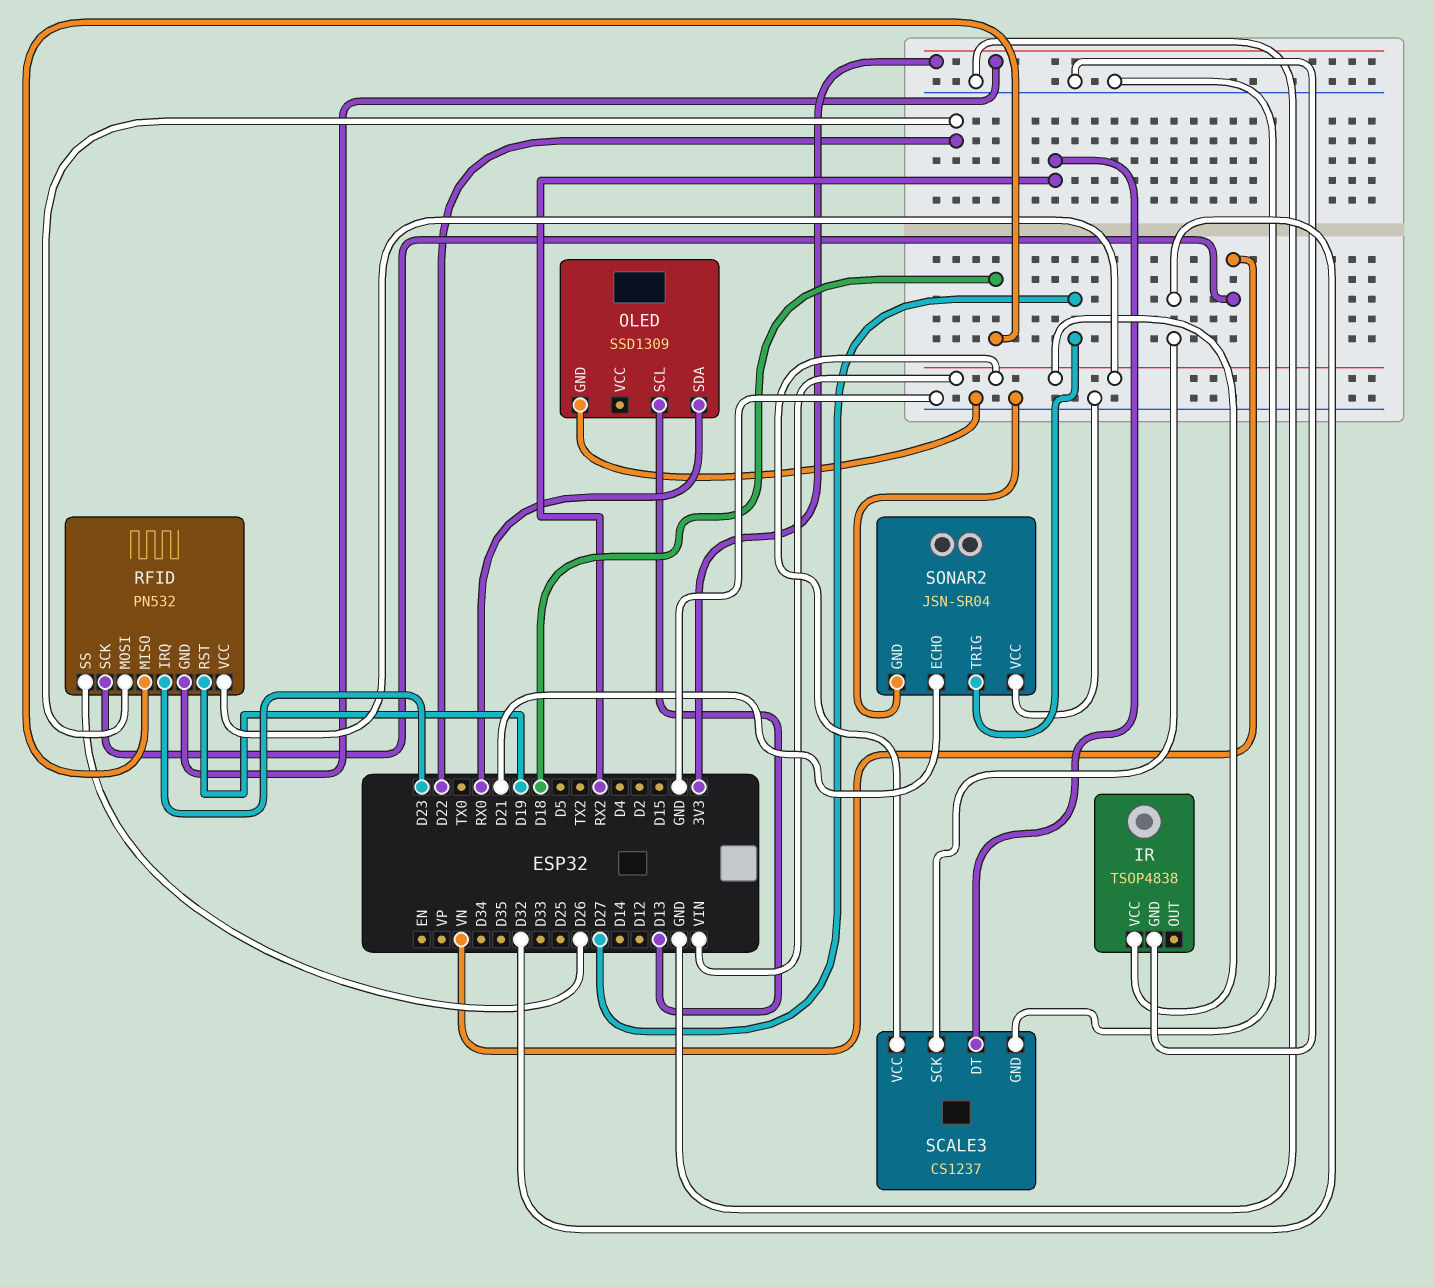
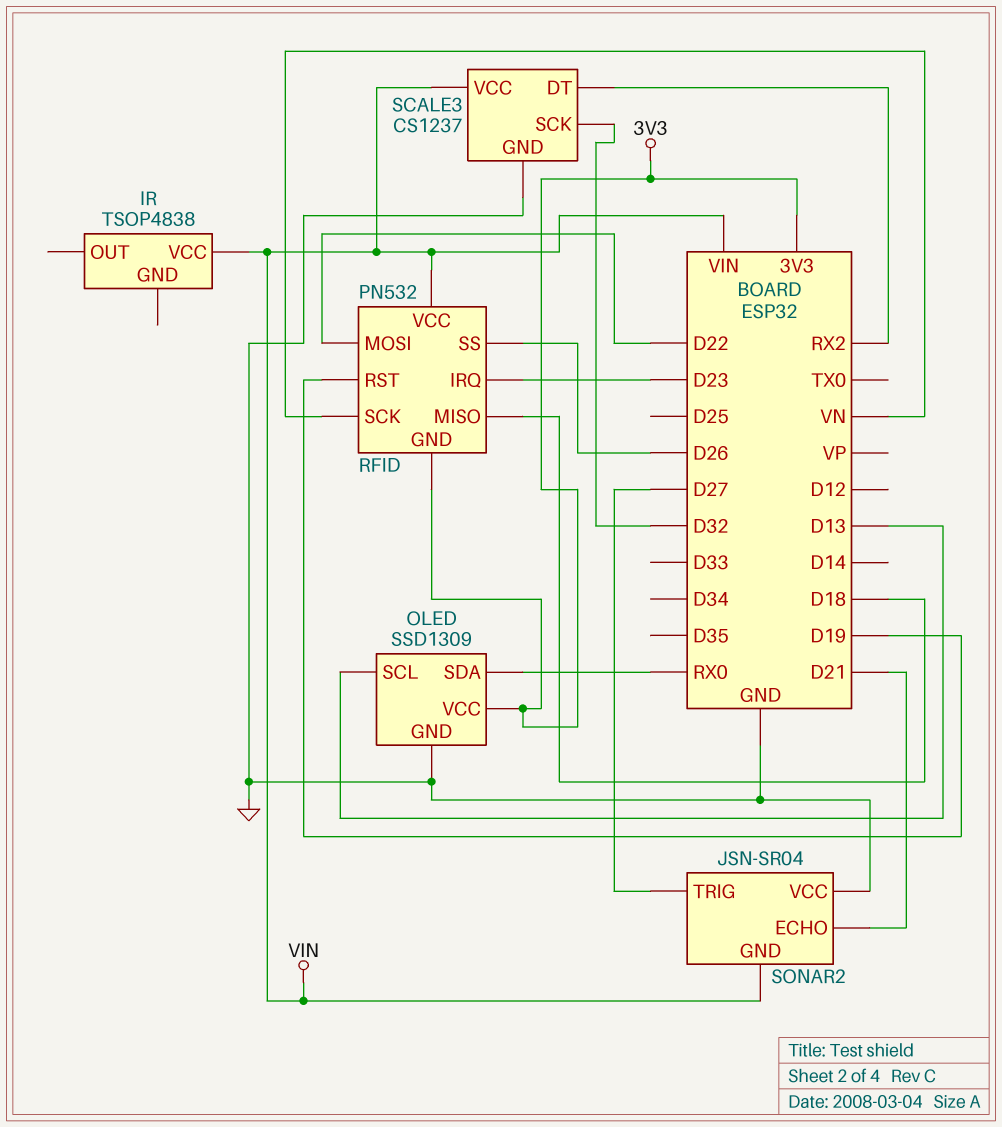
IR pin GND: GND -> none
OLED pin VCC: none -> 3V3
SONAR2 pin GND: GND -> VIN

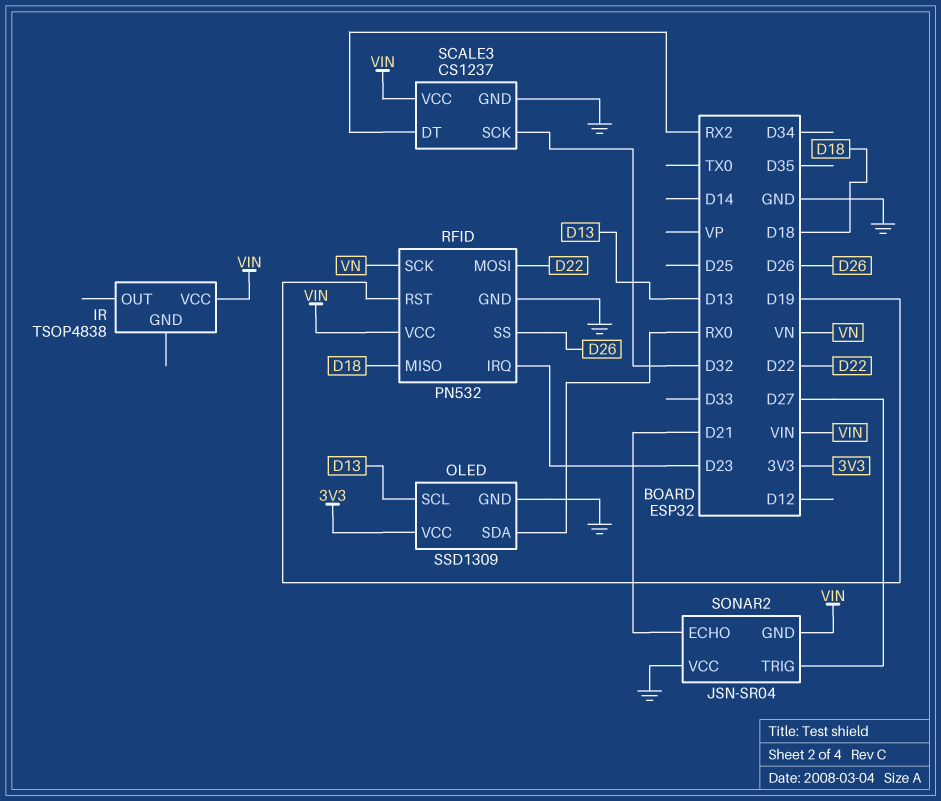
RFID pin GND: 3V3 -> GND

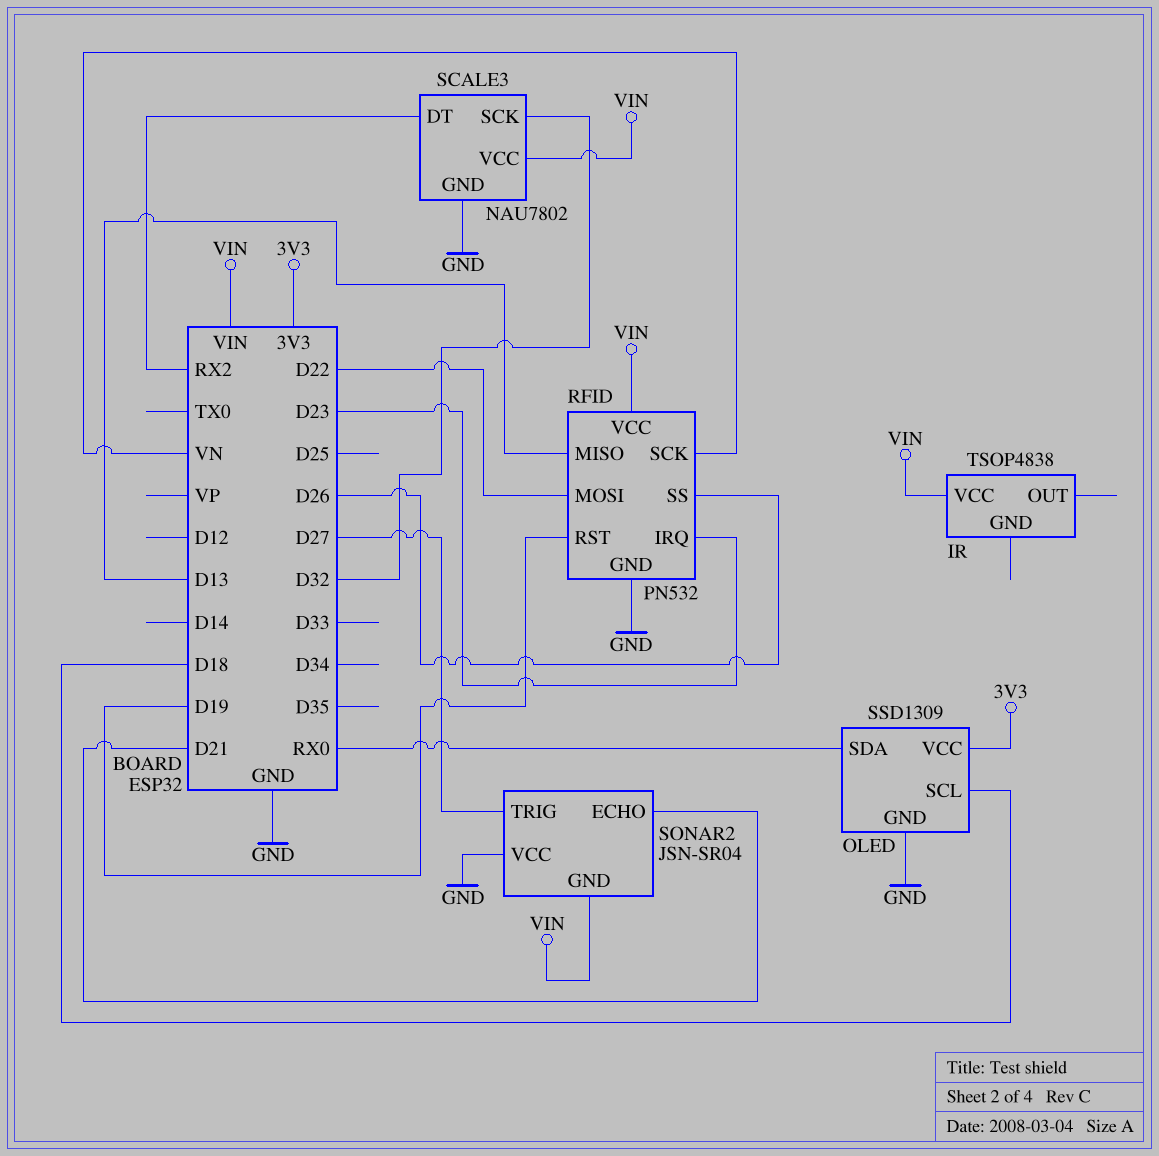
OLED pin SCL: D13 -> D18
RFID pin MISO: D18 -> D13
SCALE3: CS1237 -> NAU7802

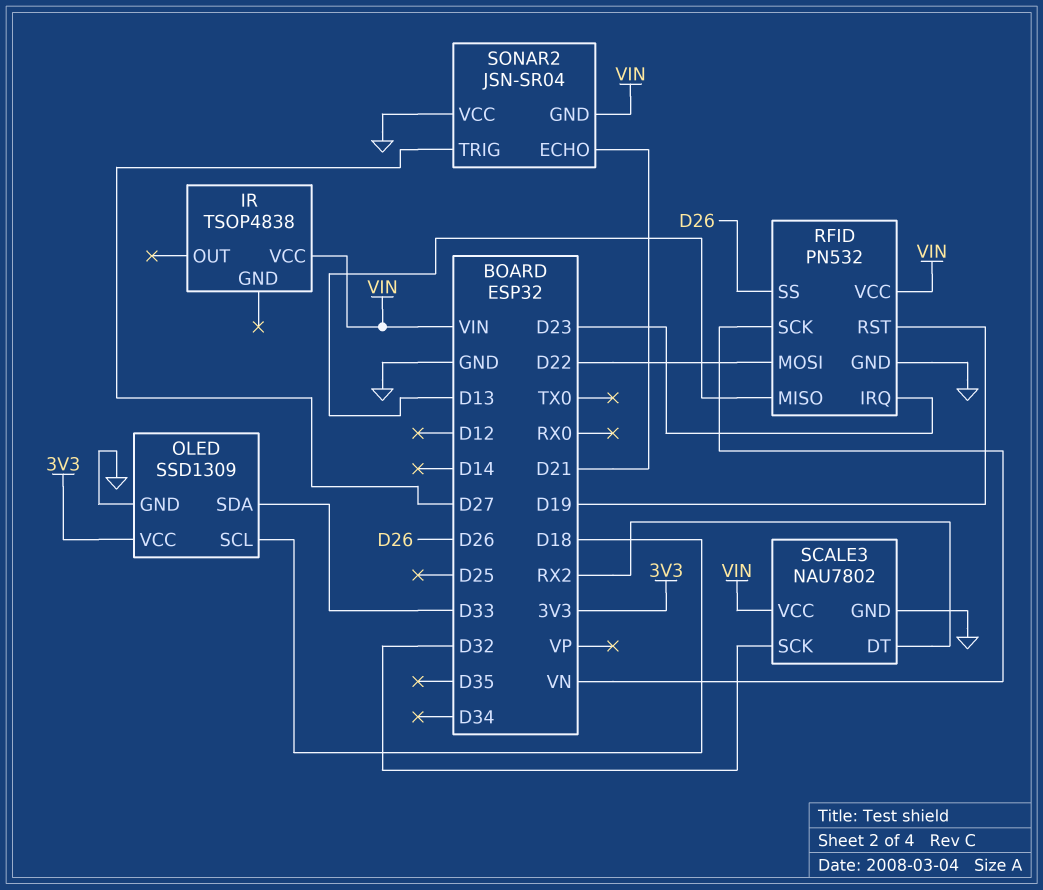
OLED pin SDA: RX0 -> D33

